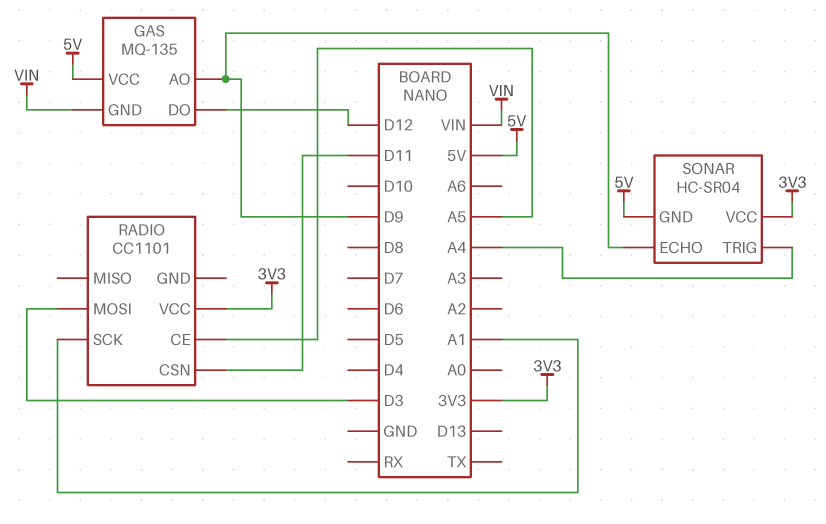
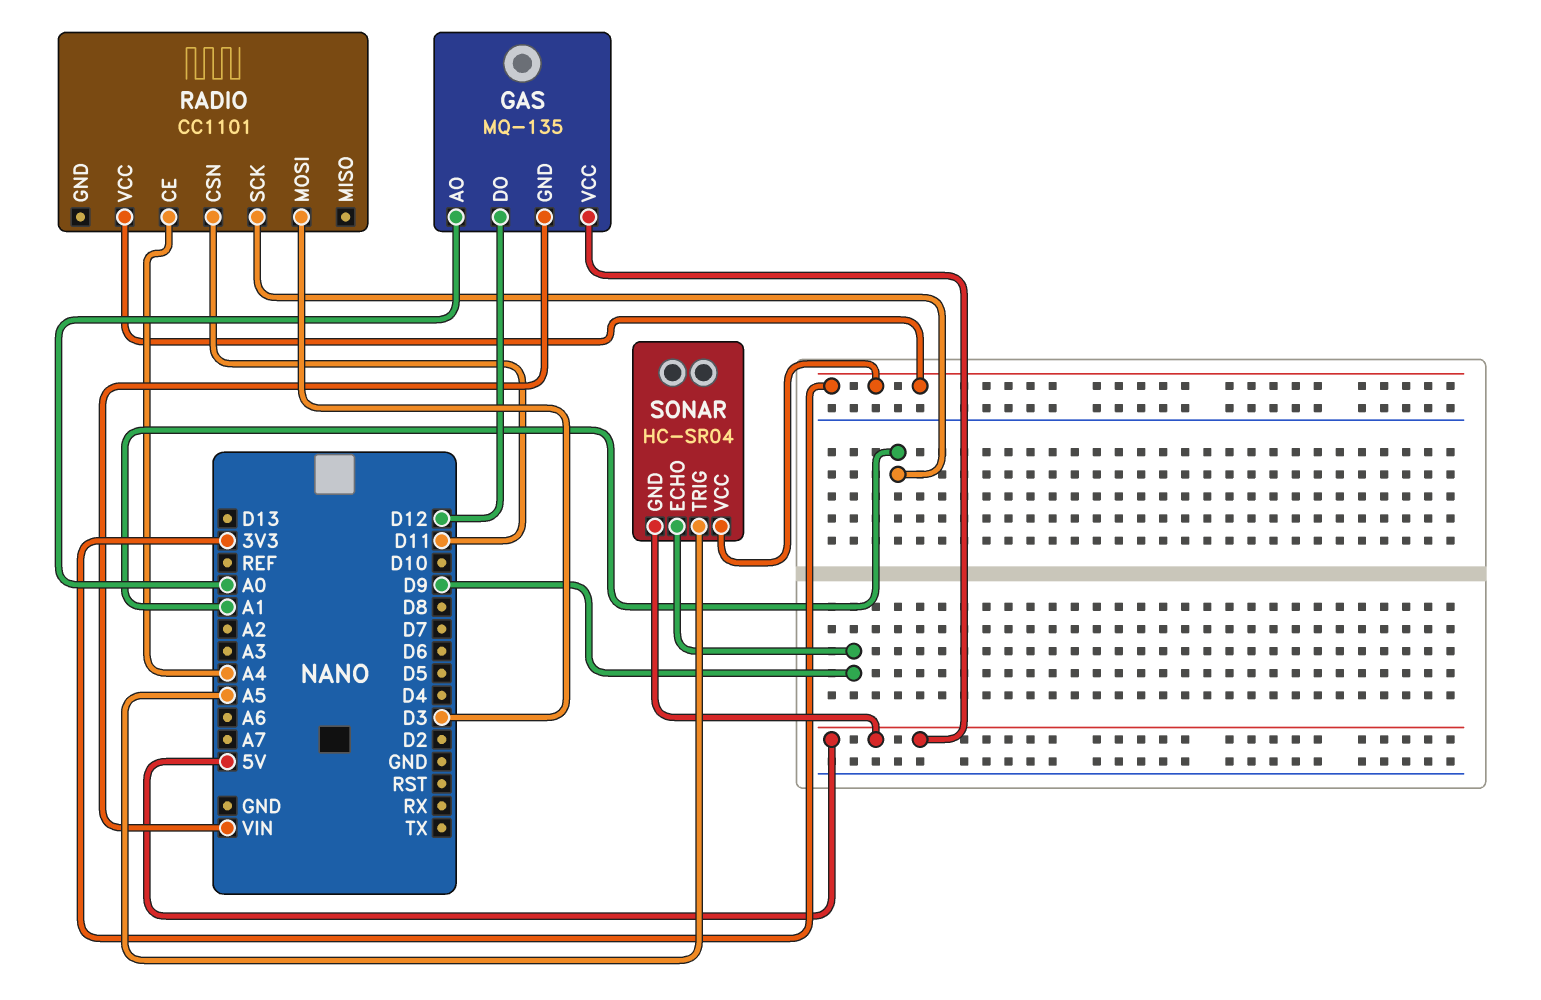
GAS pin AO: D9 -> A0
RADIO pin CE: A5 -> A4
SONAR pin TRIG: A4 -> A5

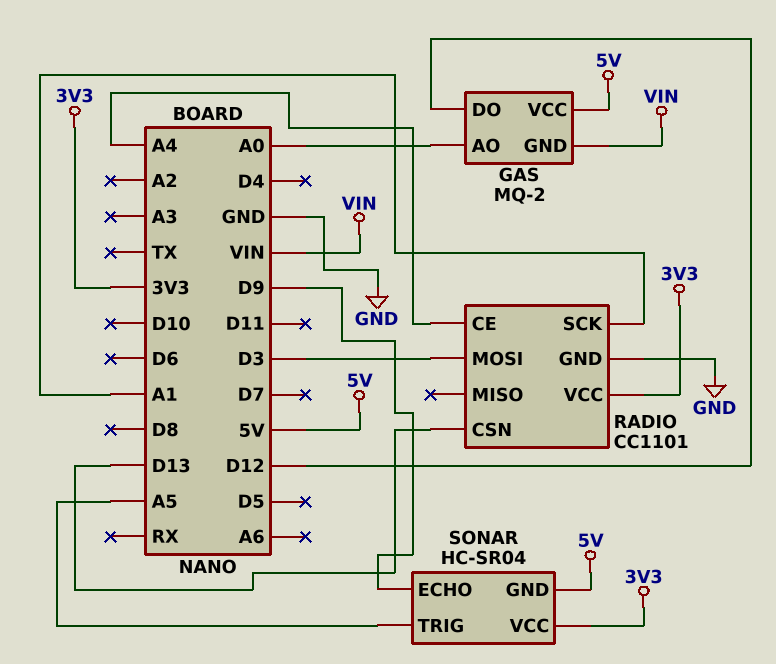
GAS: MQ-135 -> MQ-2
RADIO pin CSN: D11 -> D13
RADIO pin GND: none -> GND

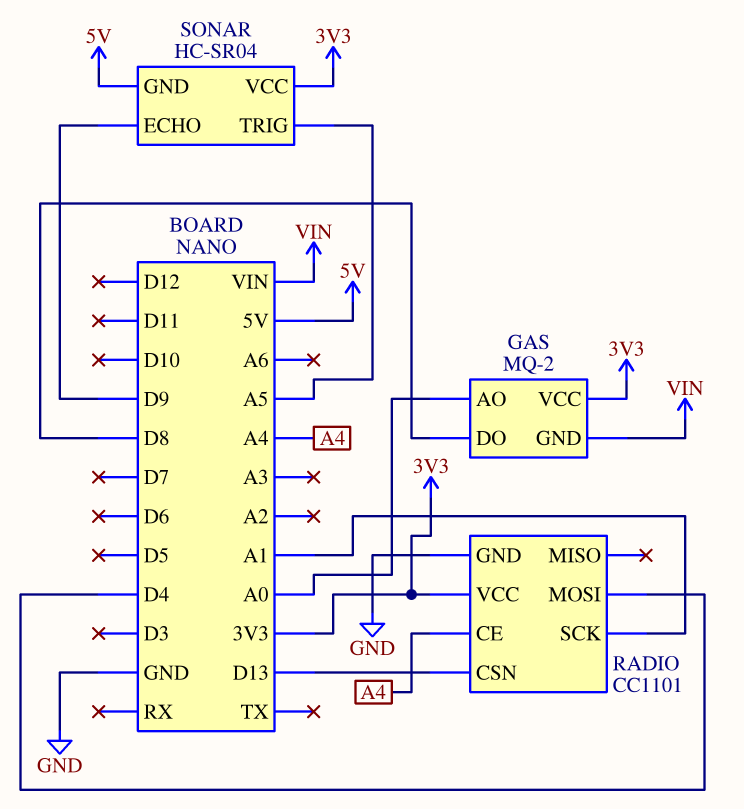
GAS pin DO: D12 -> D8
GAS pin VCC: 5V -> 3V3
RADIO pin MOSI: D3 -> D4

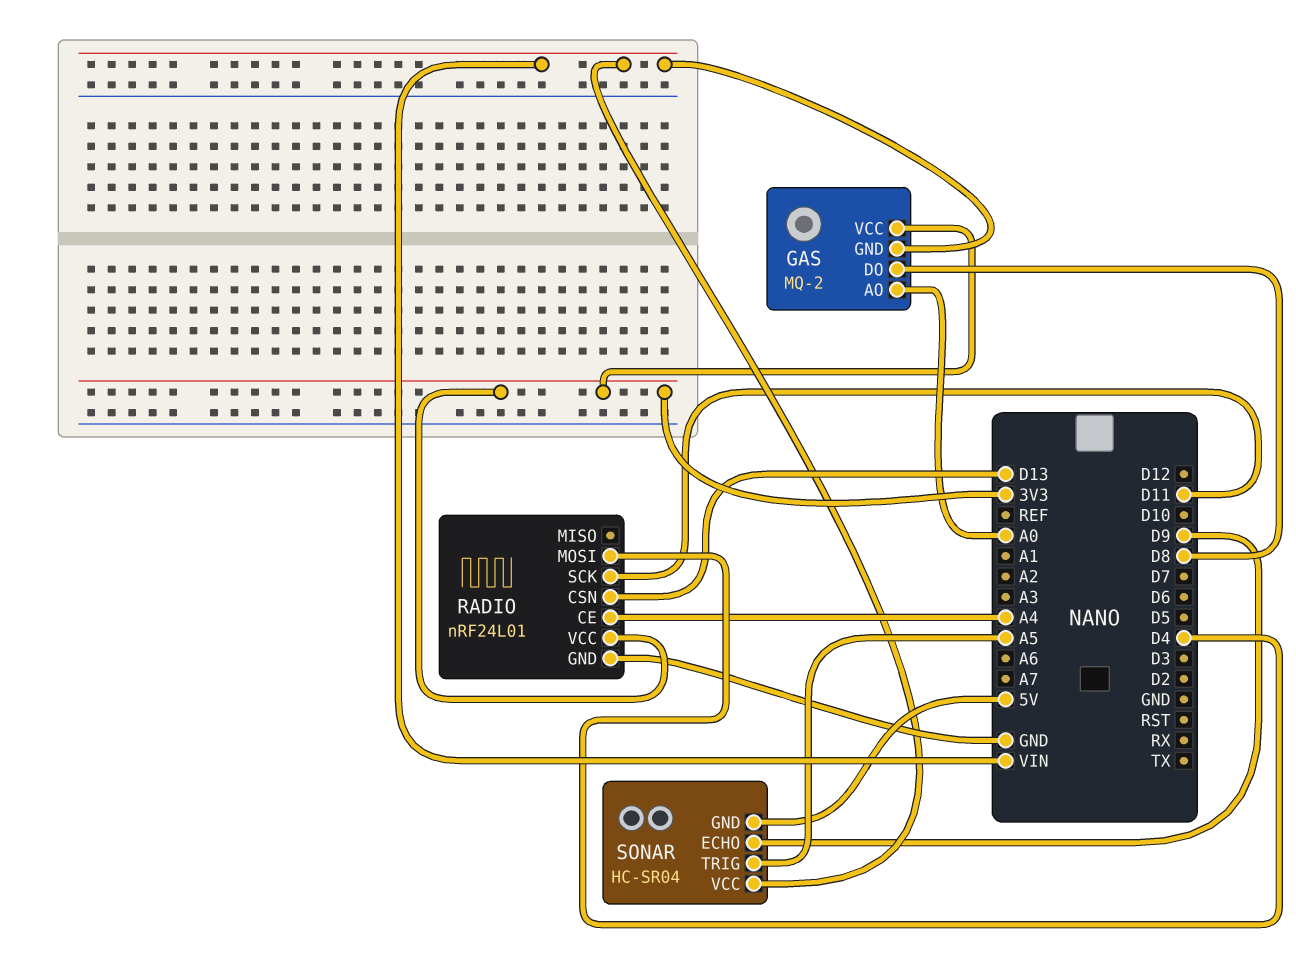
RADIO: CC1101 -> nRF24L01
RADIO pin SCK: A1 -> D11
SONAR pin VCC: 3V3 -> VIN

